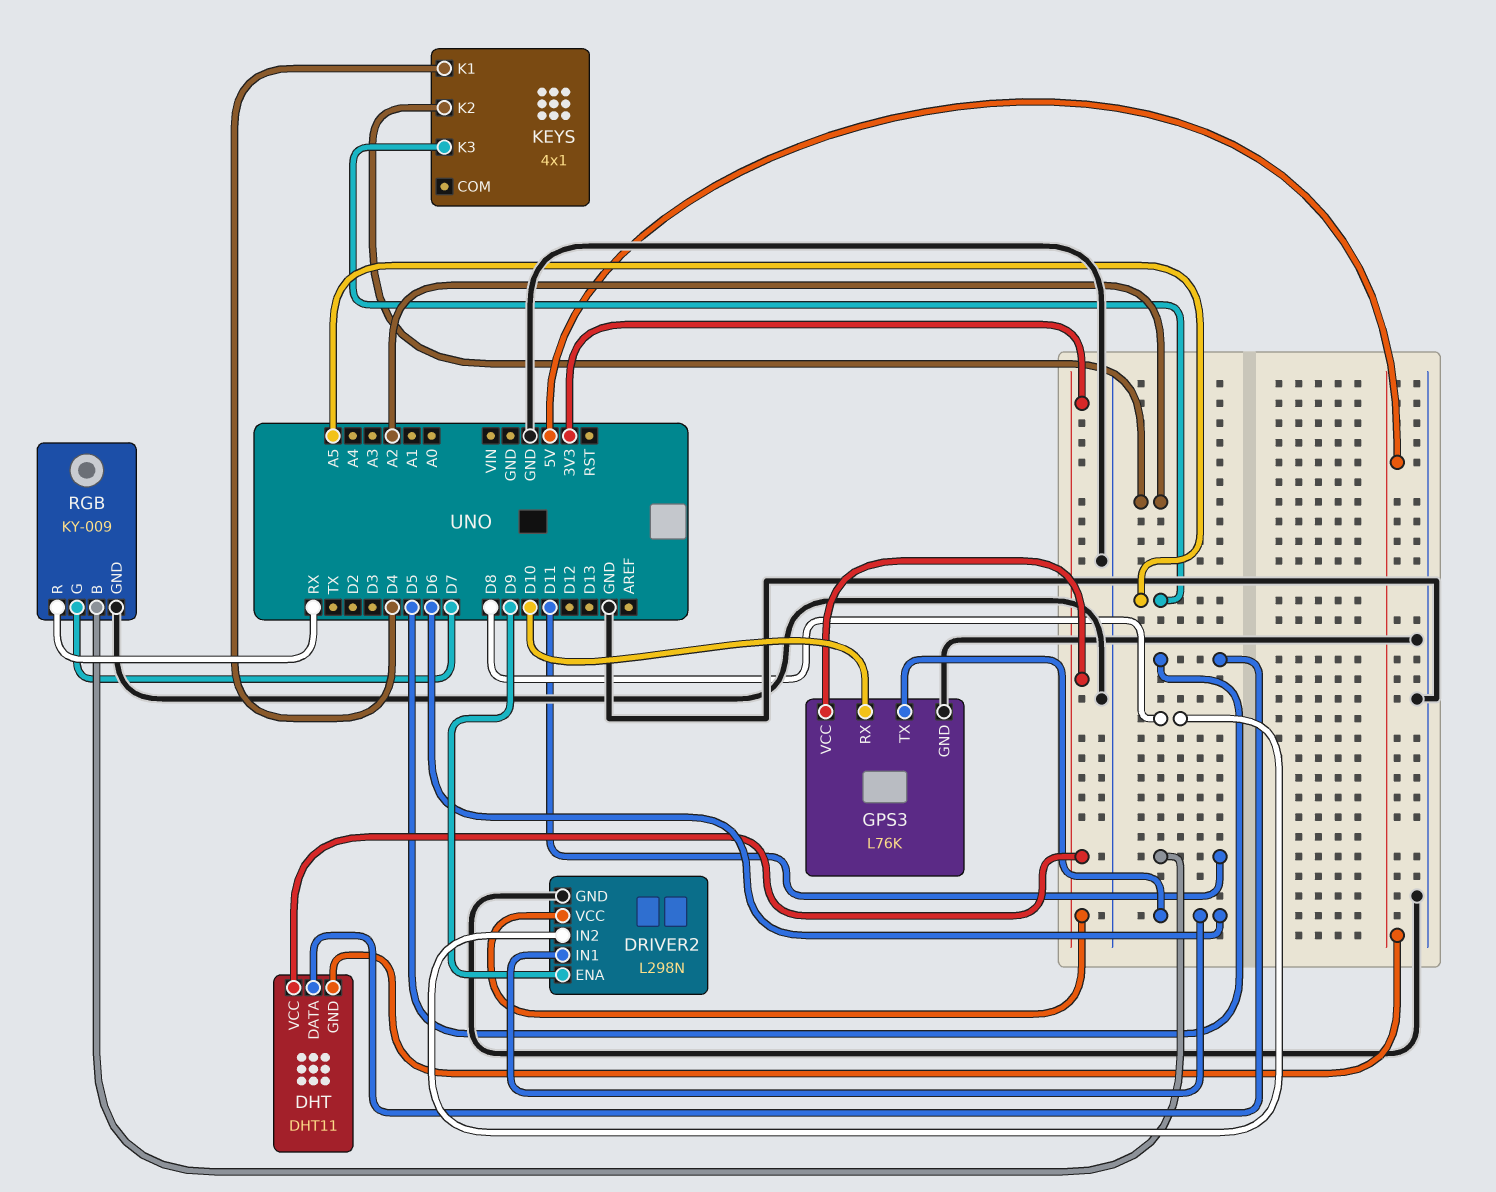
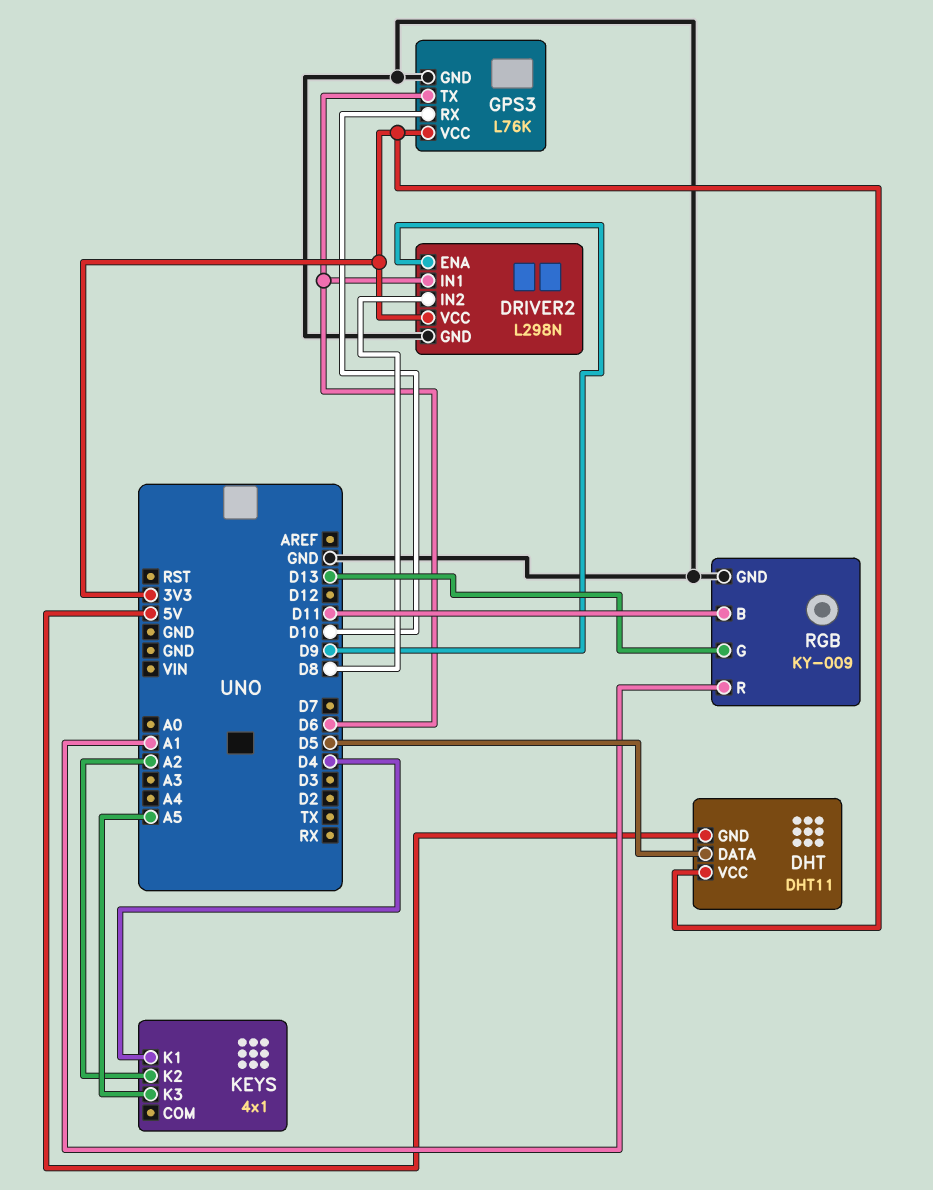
RGB pin G: D7 -> D13
RGB pin R: RX -> A1

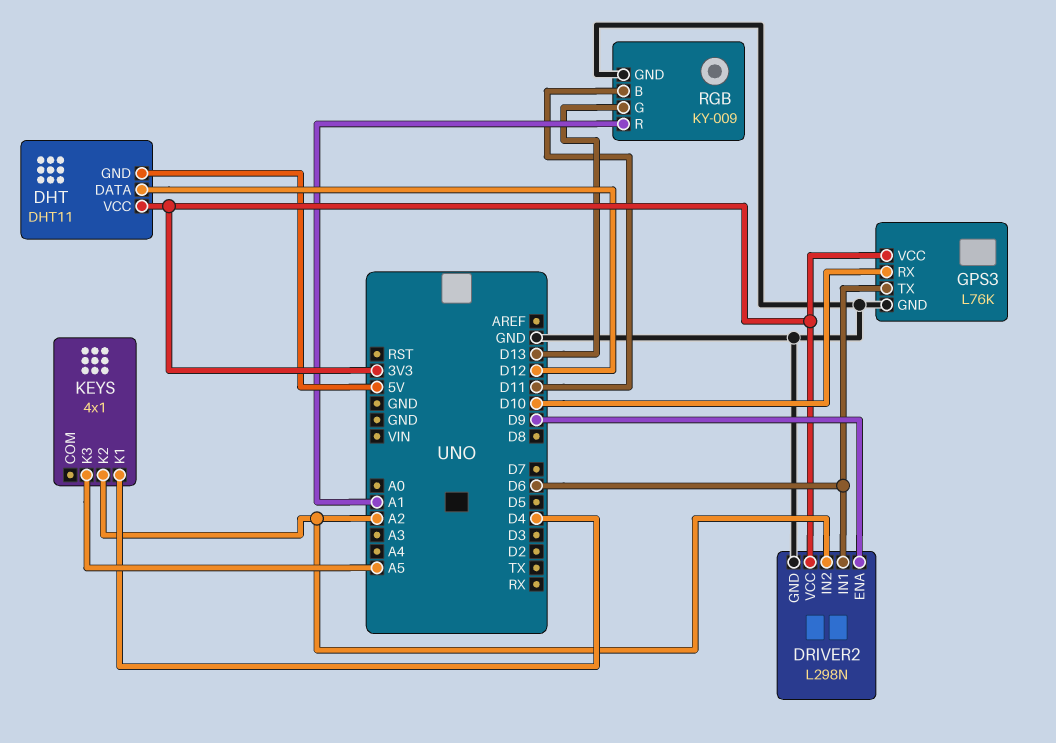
DHT pin DATA: D5 -> D12
DRIVER2 pin IN2: D8 -> A2

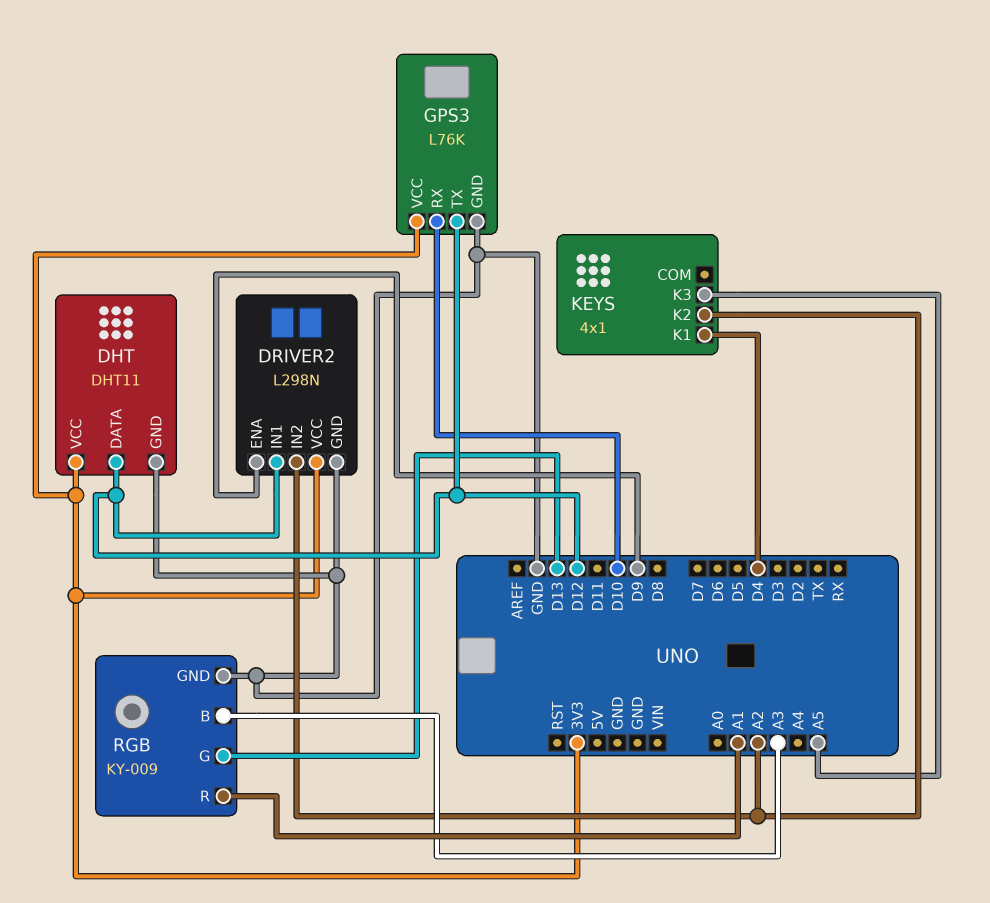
DHT pin GND: 5V -> GND
DRIVER2 pin IN1: D6 -> D12
GPS3 pin TX: D6 -> D12
RGB pin B: D11 -> A3

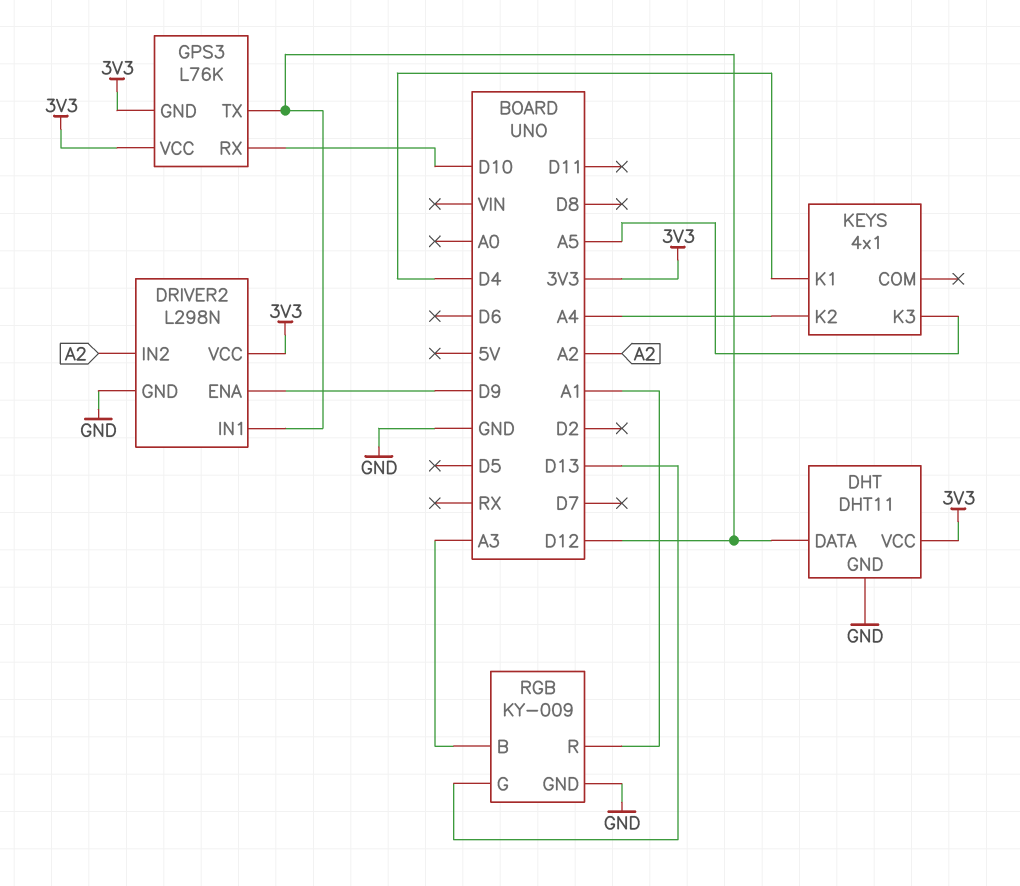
GPS3 pin GND: GND -> 3V3
KEYS pin K2: A2 -> A4

